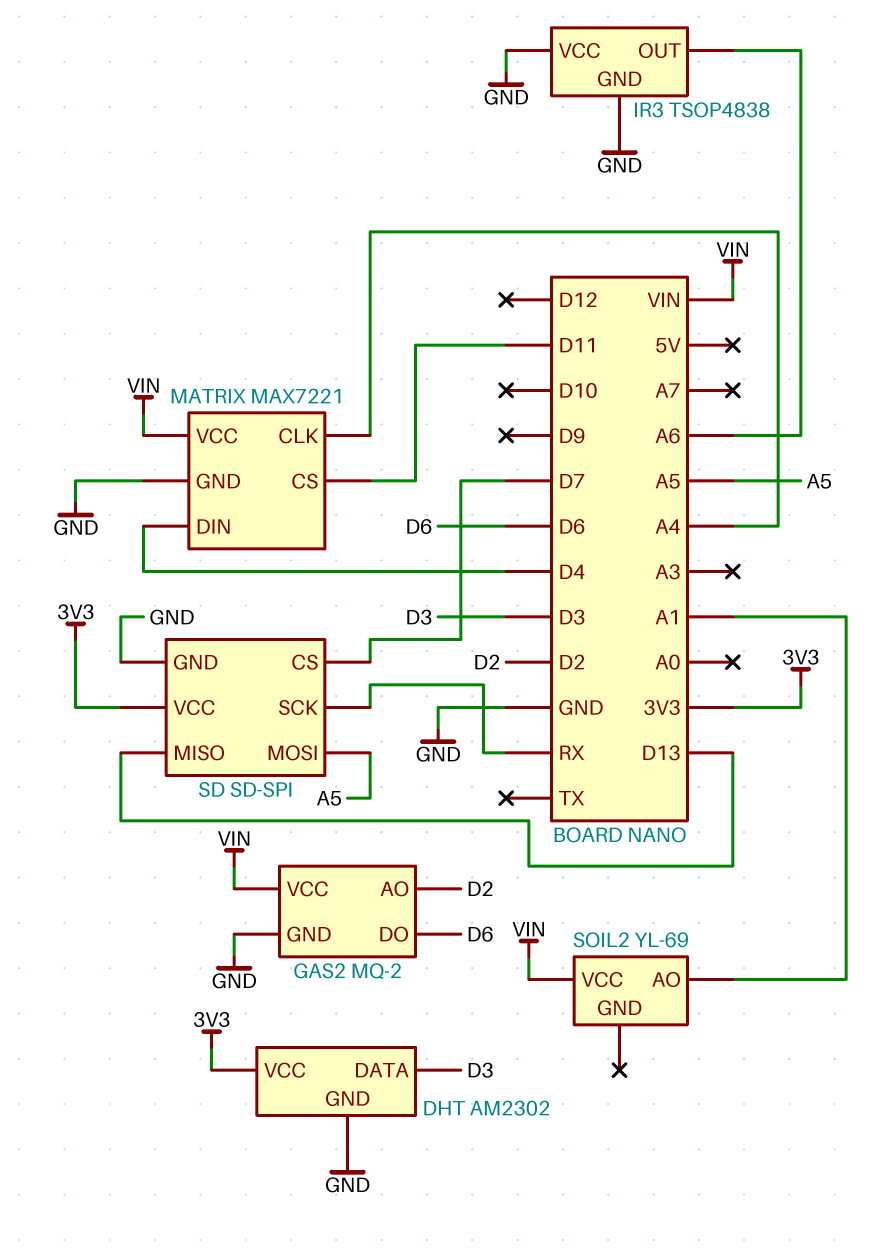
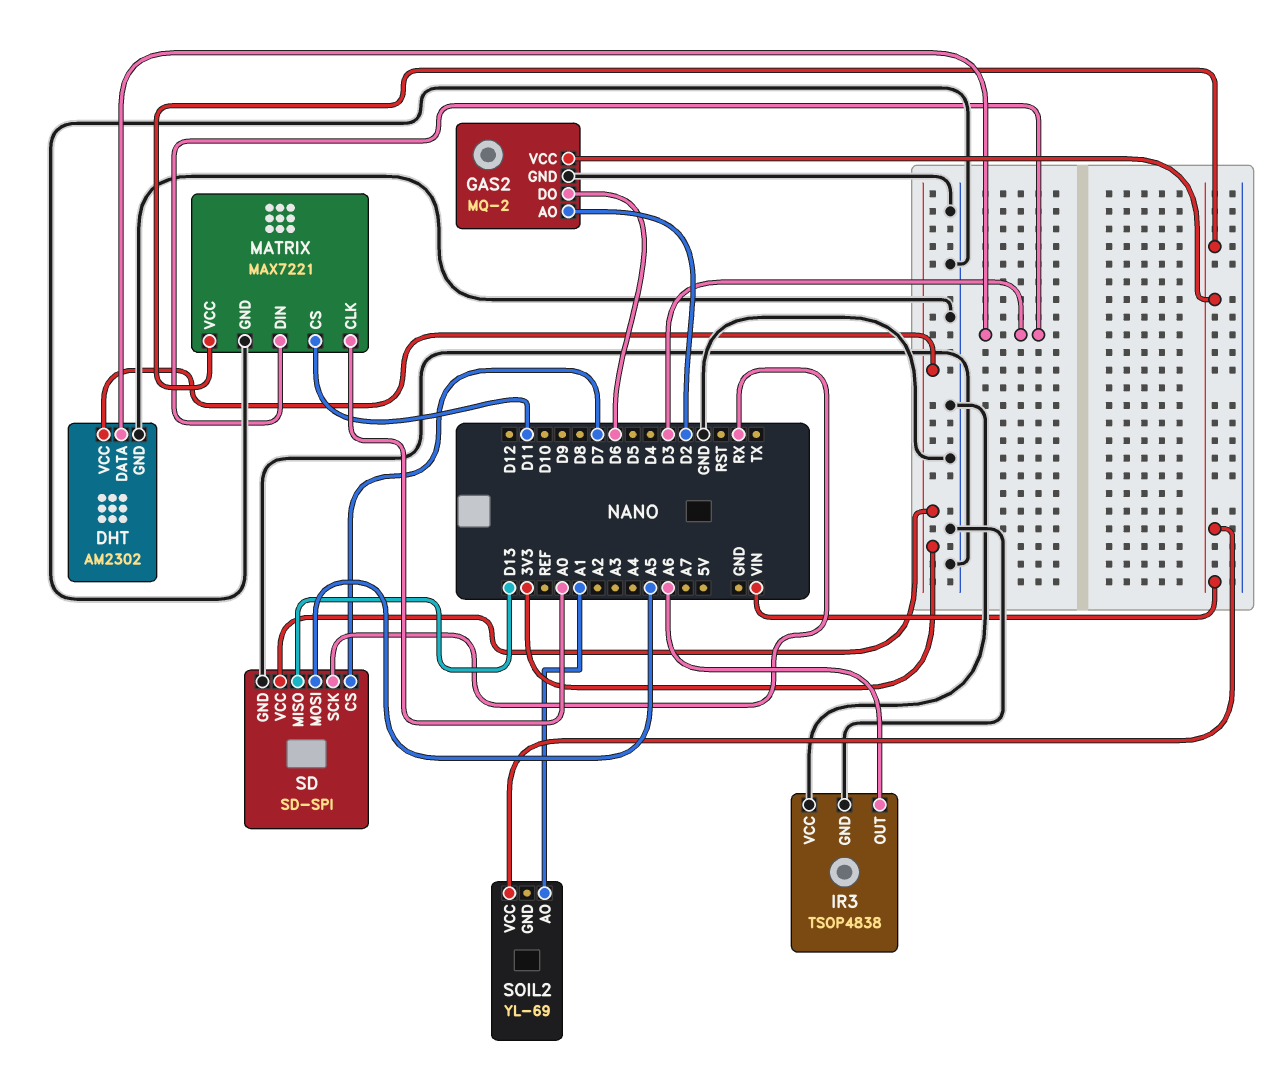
MATRIX pin CLK: A4 -> A0
MATRIX pin DIN: D4 -> D3

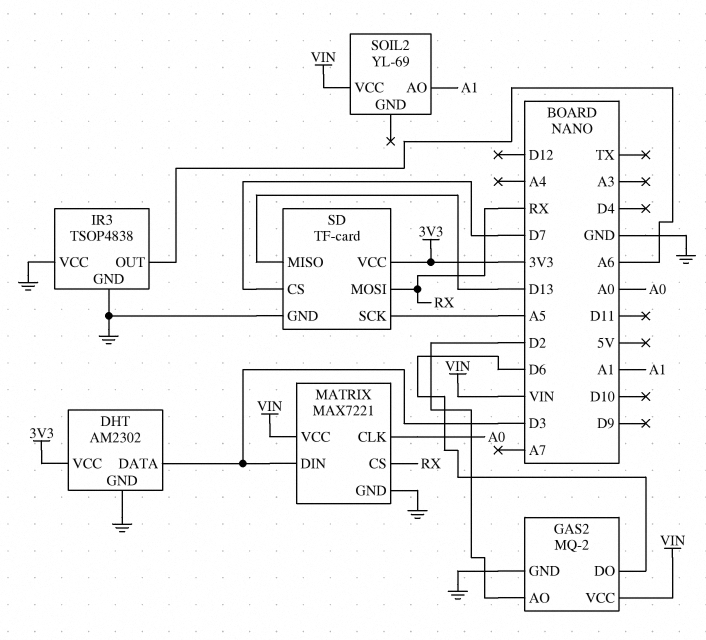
MATRIX pin CS: D11 -> RX
SD: SD-SPI -> TF-card
SD pin MOSI: A5 -> RX
SD pin SCK: RX -> A5

